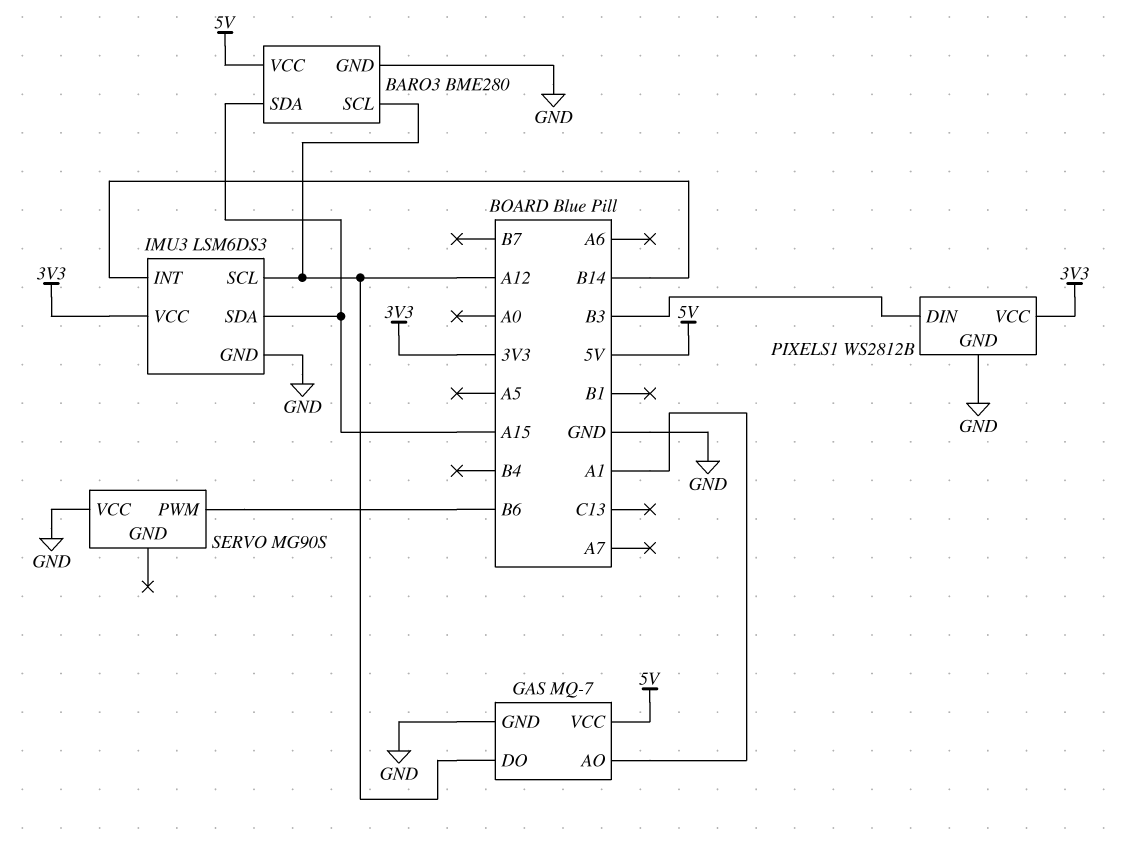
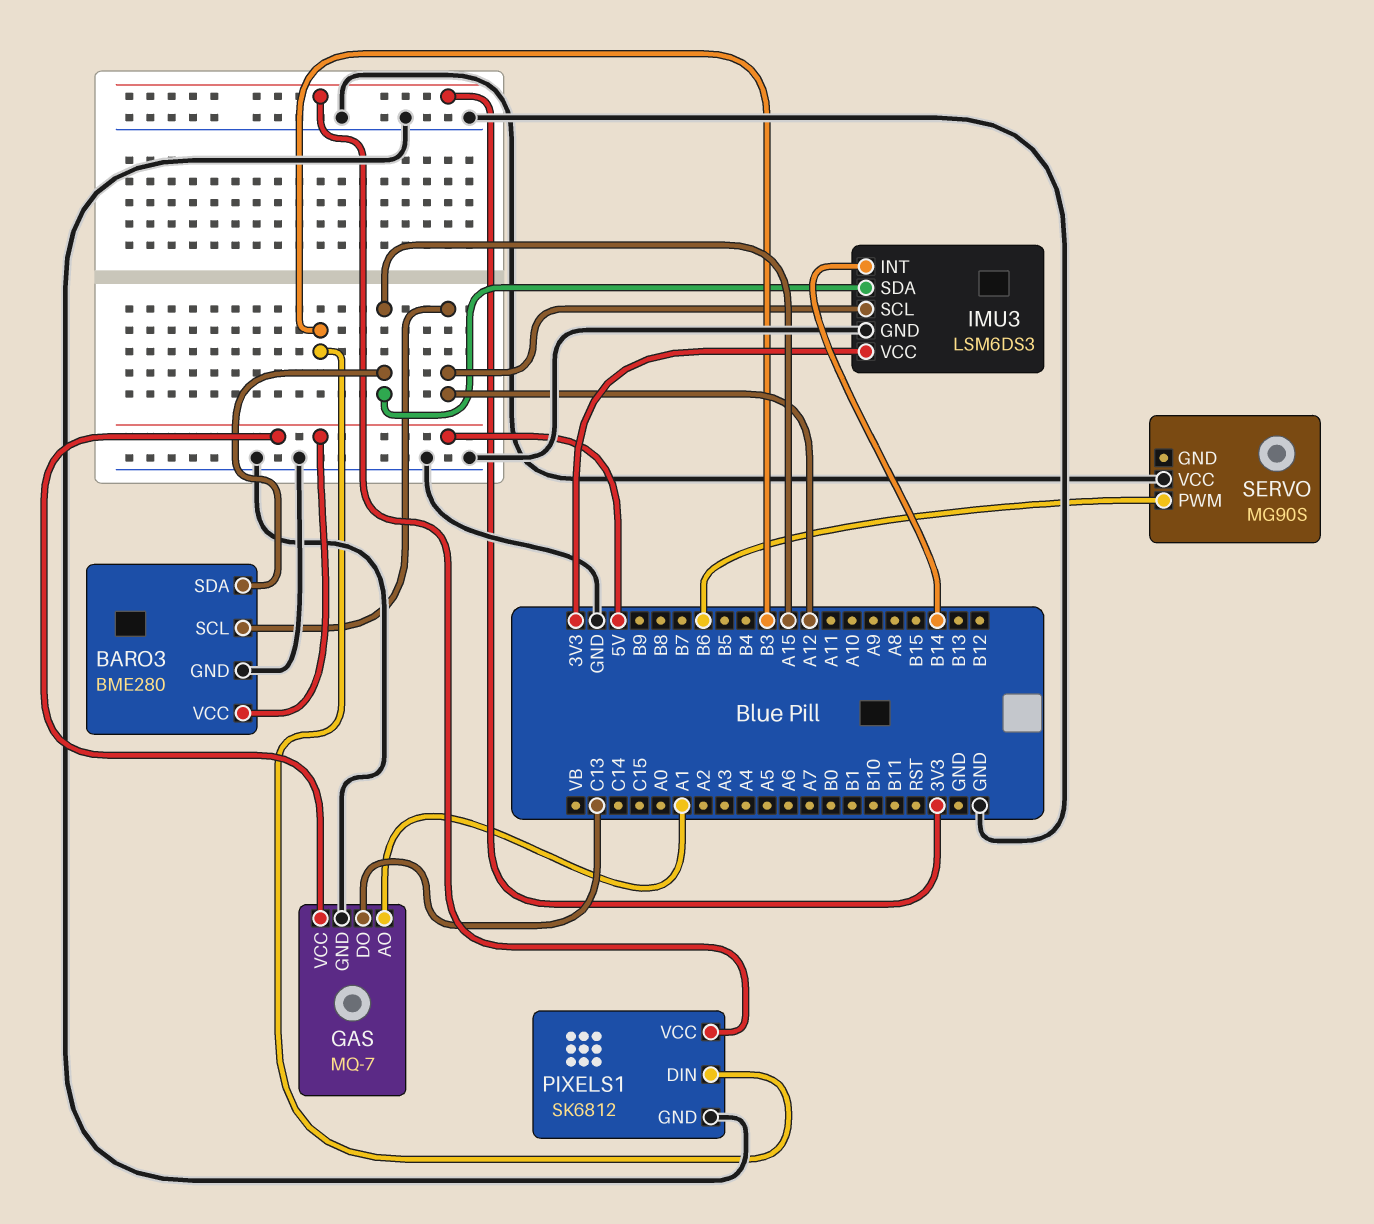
GAS pin DO: A12 -> C13
PIXELS1: WS2812B -> SK6812

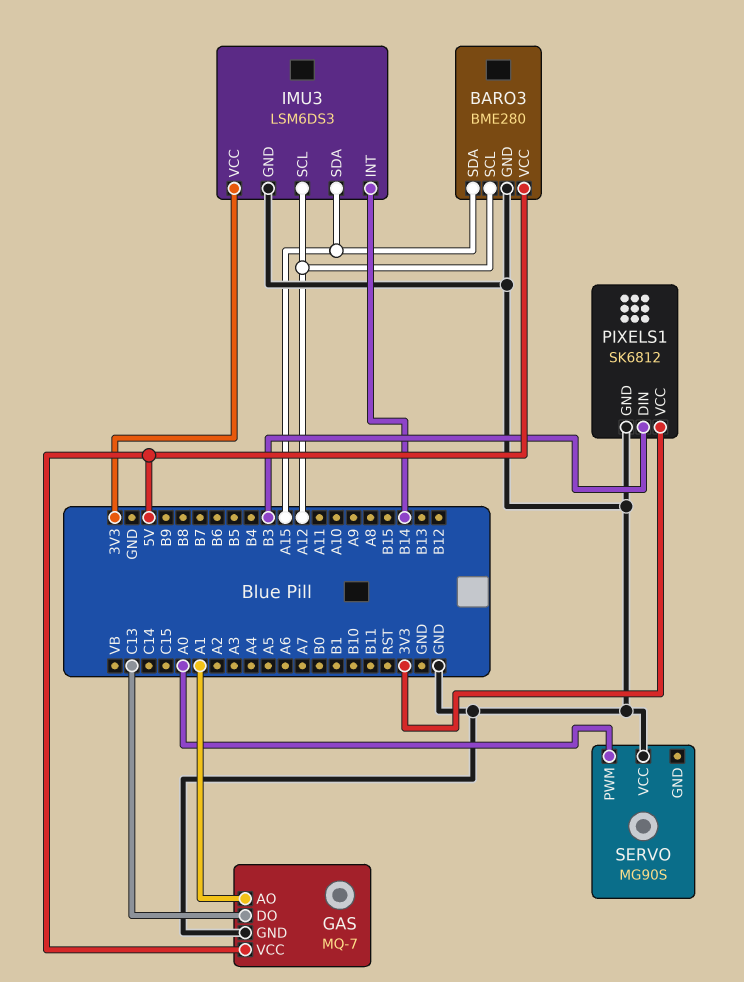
SERVO pin PWM: B6 -> A0

